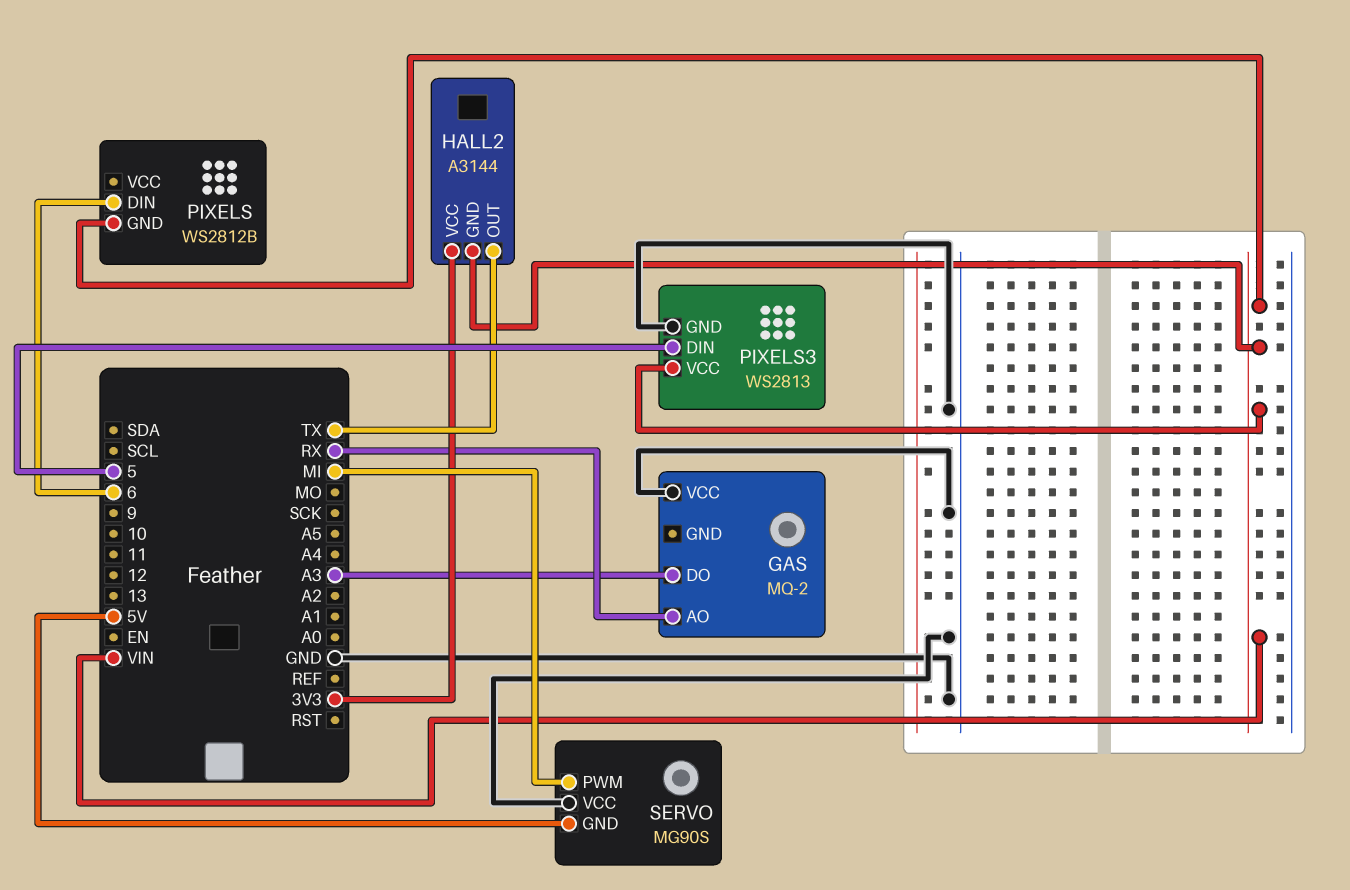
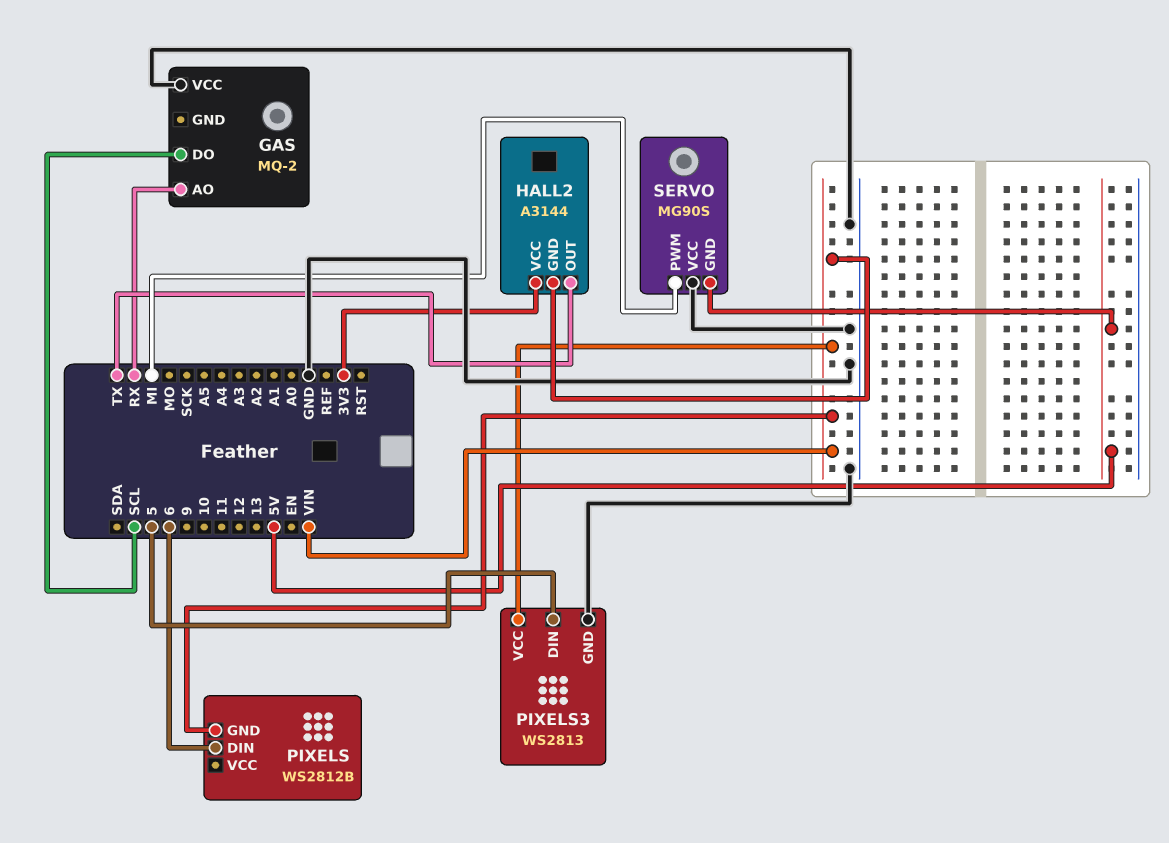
GAS pin DO: A3 -> SCL

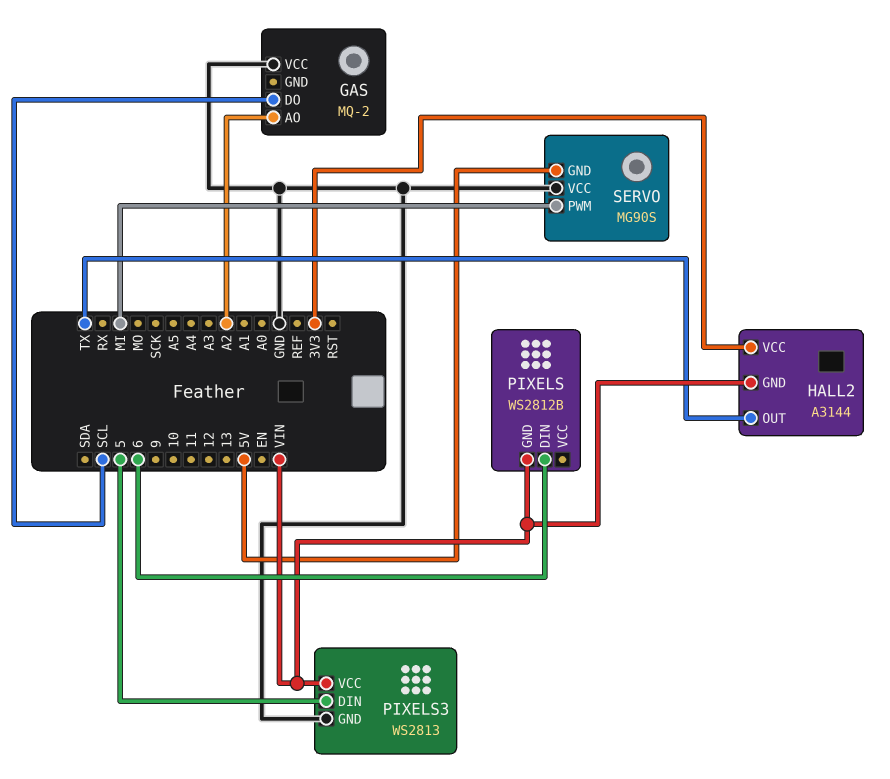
GAS pin AO: RX -> A2

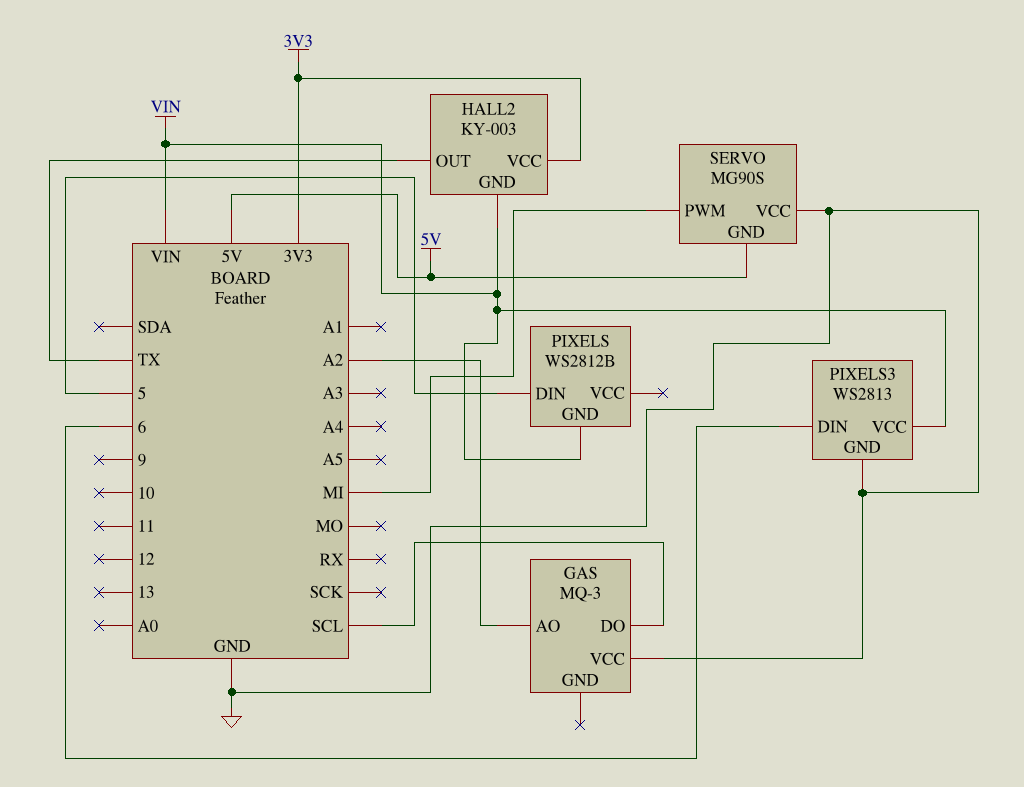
GAS: MQ-2 -> MQ-3
HALL2: A3144 -> KY-003
PIXELS pin DIN: 6 -> 5
PIXELS3 pin DIN: 5 -> 6

